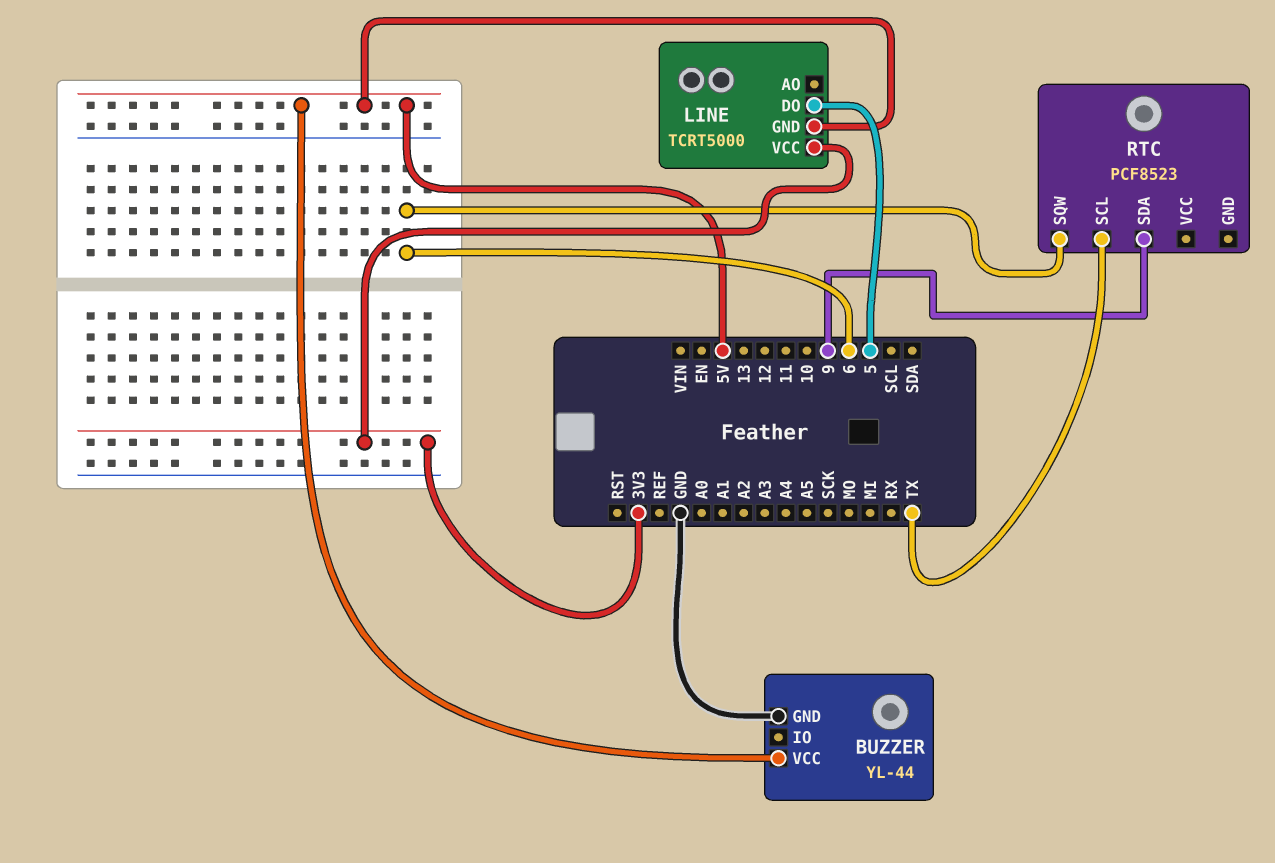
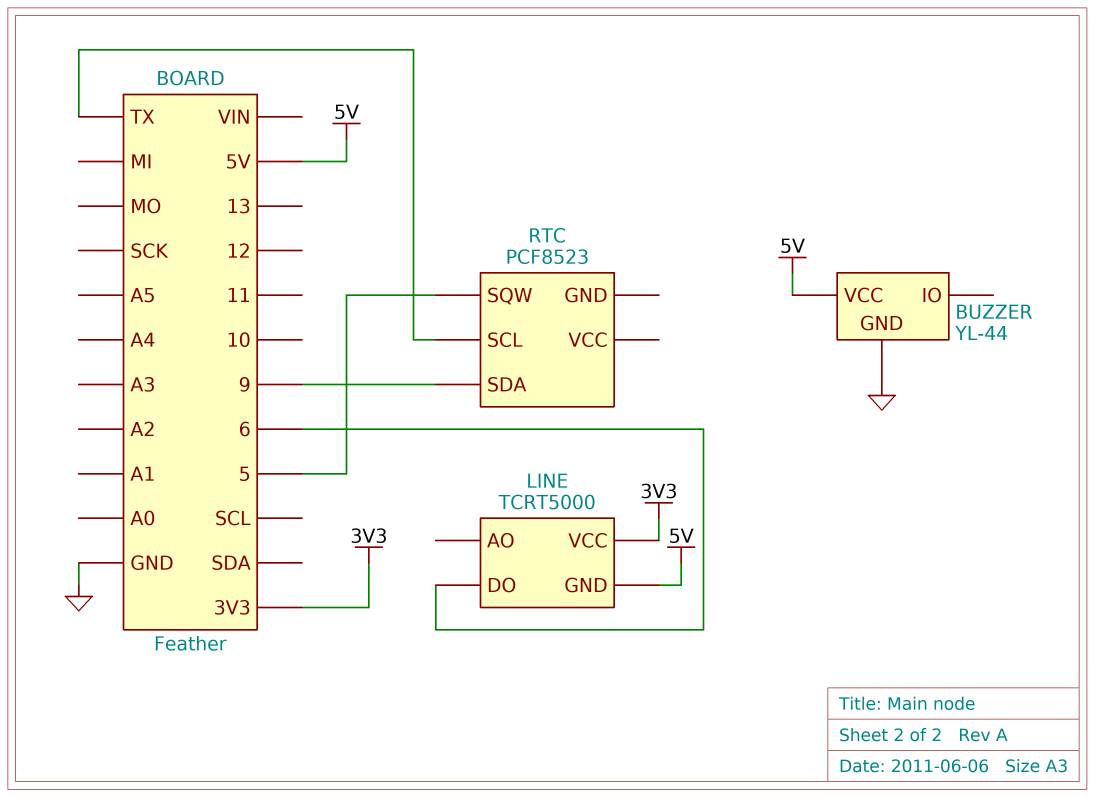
LINE pin DO: 5 -> 6
RTC pin SQW: 6 -> 5

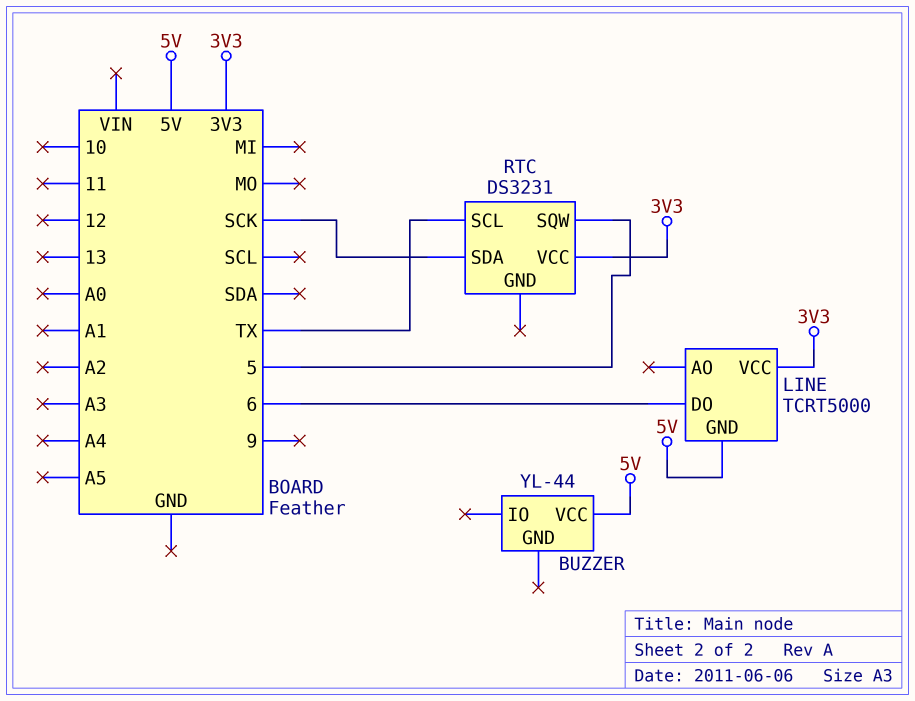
BUZZER pin GND: GND -> none
RTC: PCF8523 -> DS3231
RTC pin SDA: 9 -> SCK
RTC pin VCC: none -> 3V3

